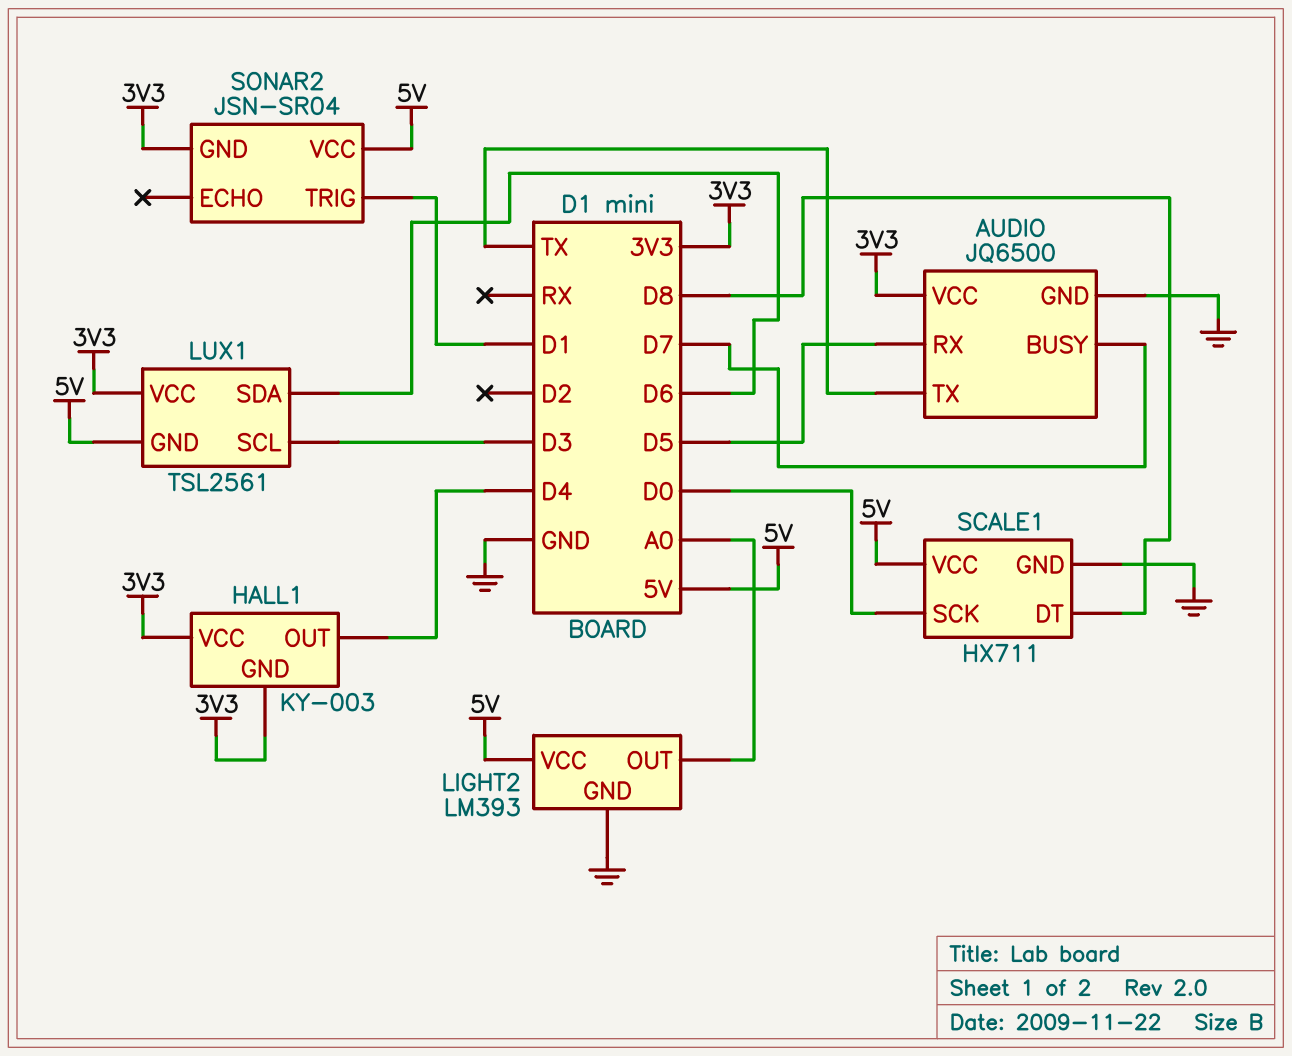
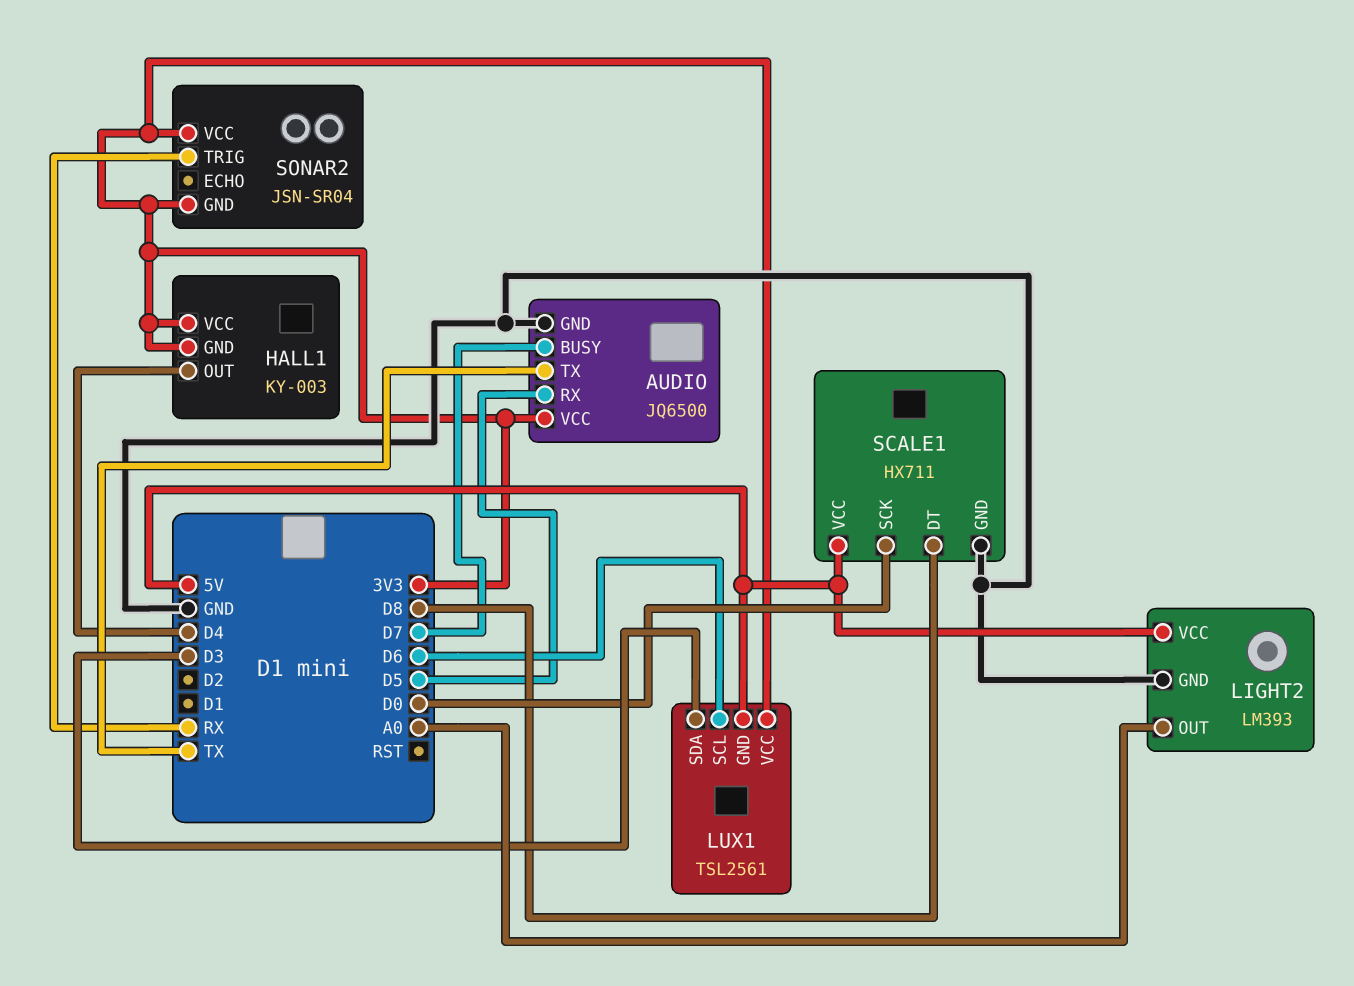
LUX1 pin SCL: D3 -> D6
LUX1 pin SDA: D6 -> D3
SONAR2 pin TRIG: D1 -> RX
SONAR2 pin VCC: 5V -> 3V3

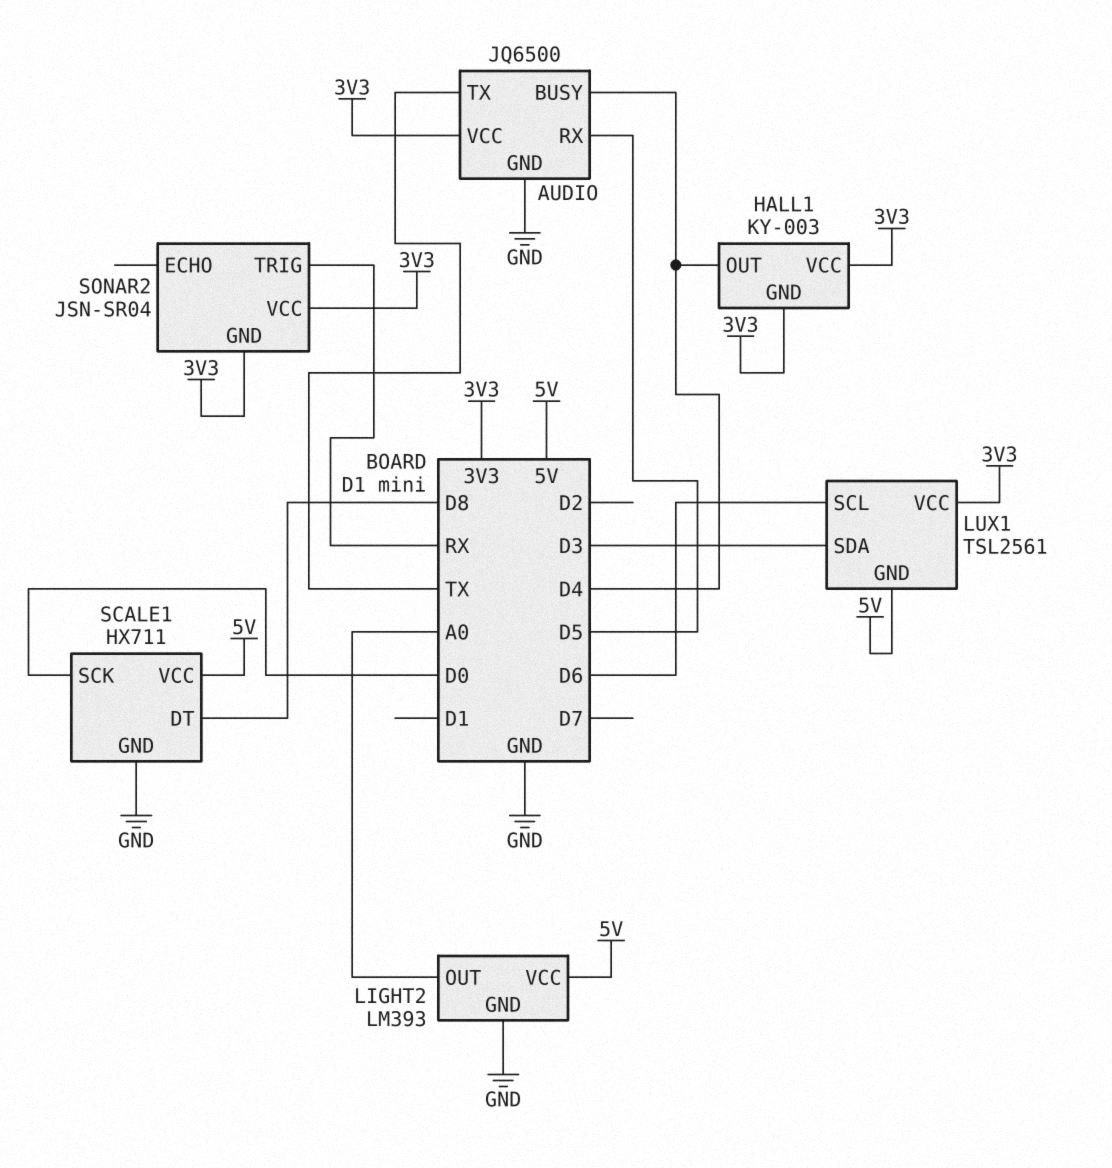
AUDIO pin BUSY: D7 -> D4

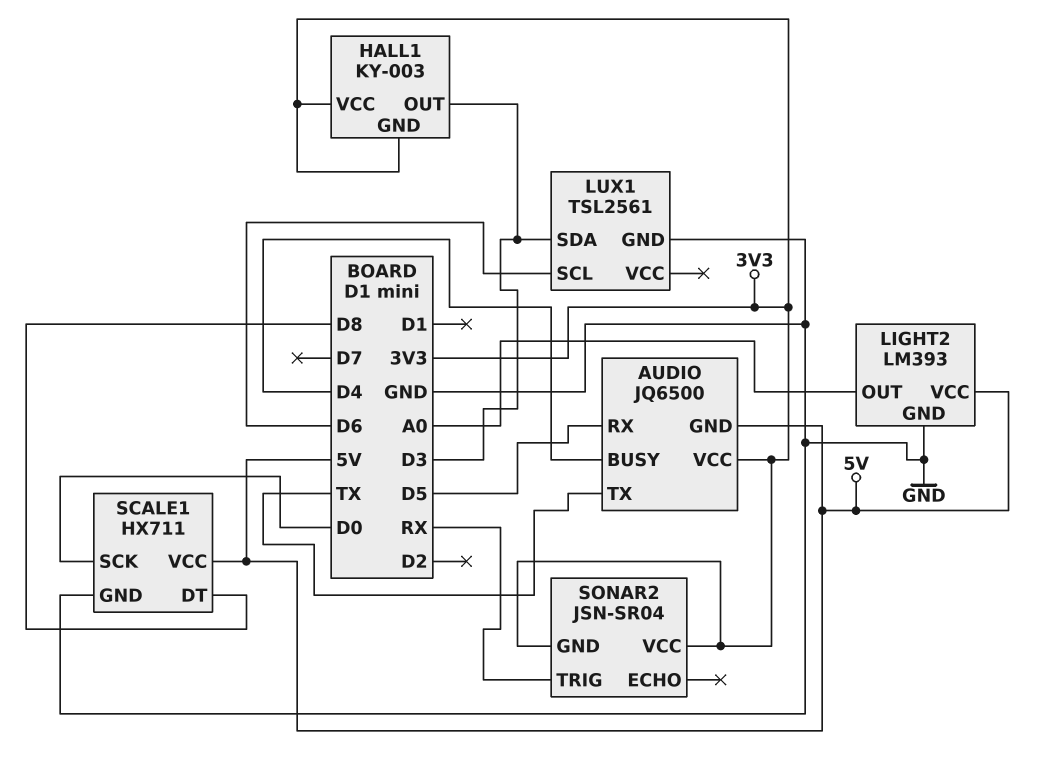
AUDIO pin GND: GND -> 5V
HALL1 pin OUT: D4 -> D3
LUX1 pin GND: 5V -> GND
LUX1 pin VCC: 3V3 -> none

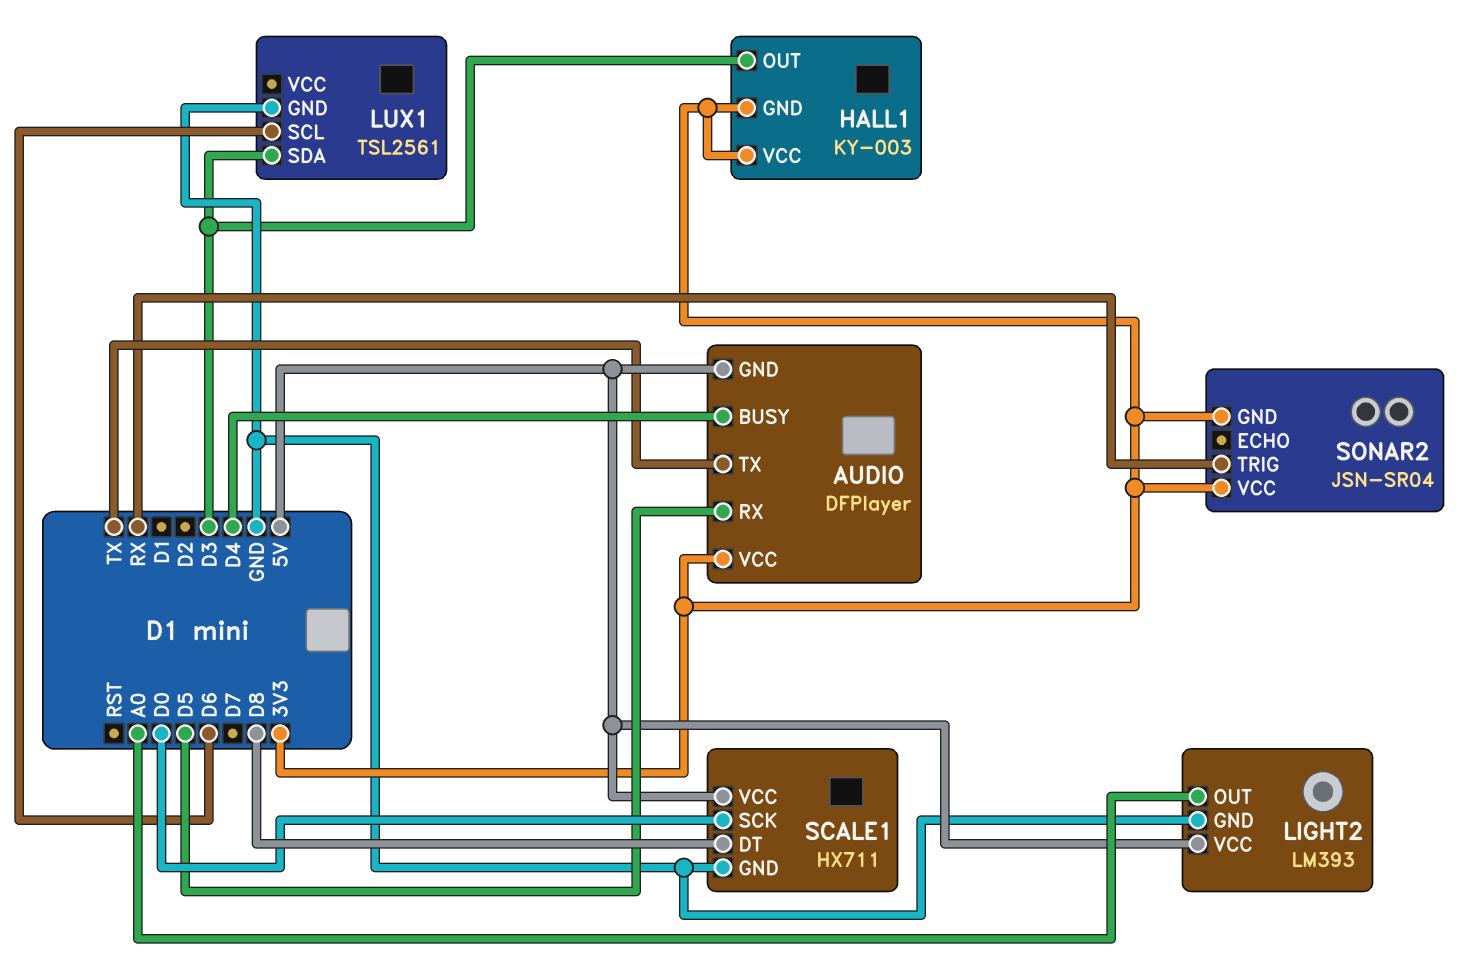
AUDIO: JQ6500 -> DFPlayer

